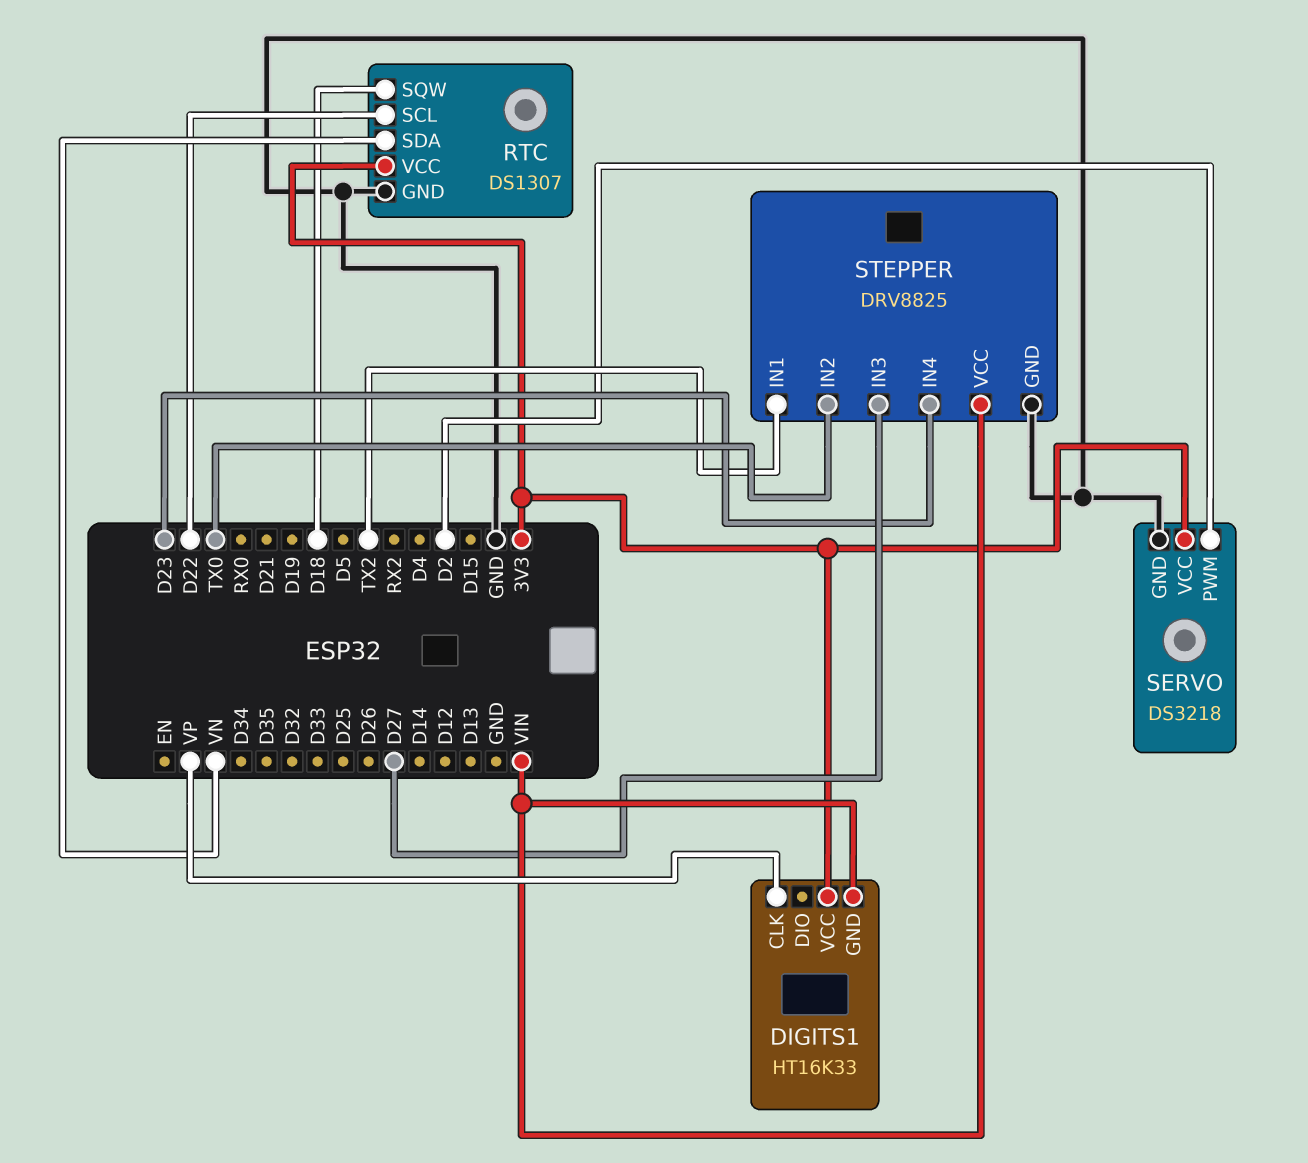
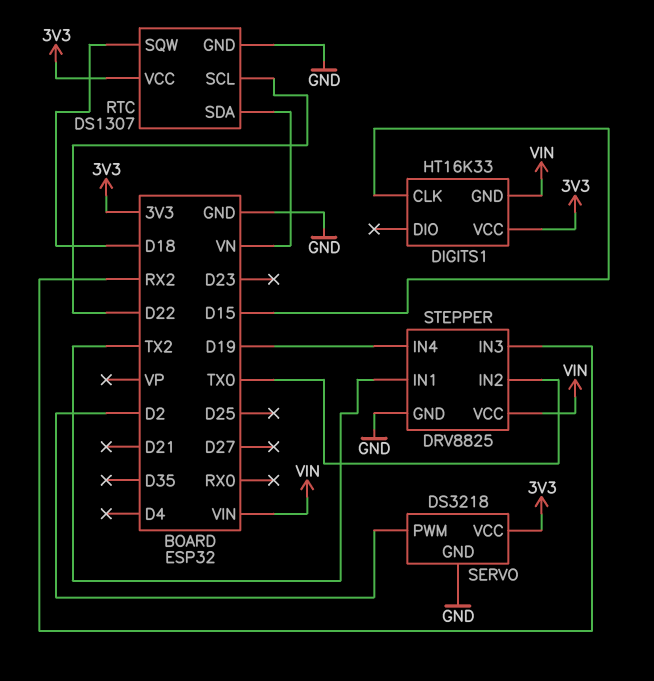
DIGITS1 pin CLK: VP -> D15
STEPPER pin IN3: D27 -> RX2
STEPPER pin IN4: D23 -> D19

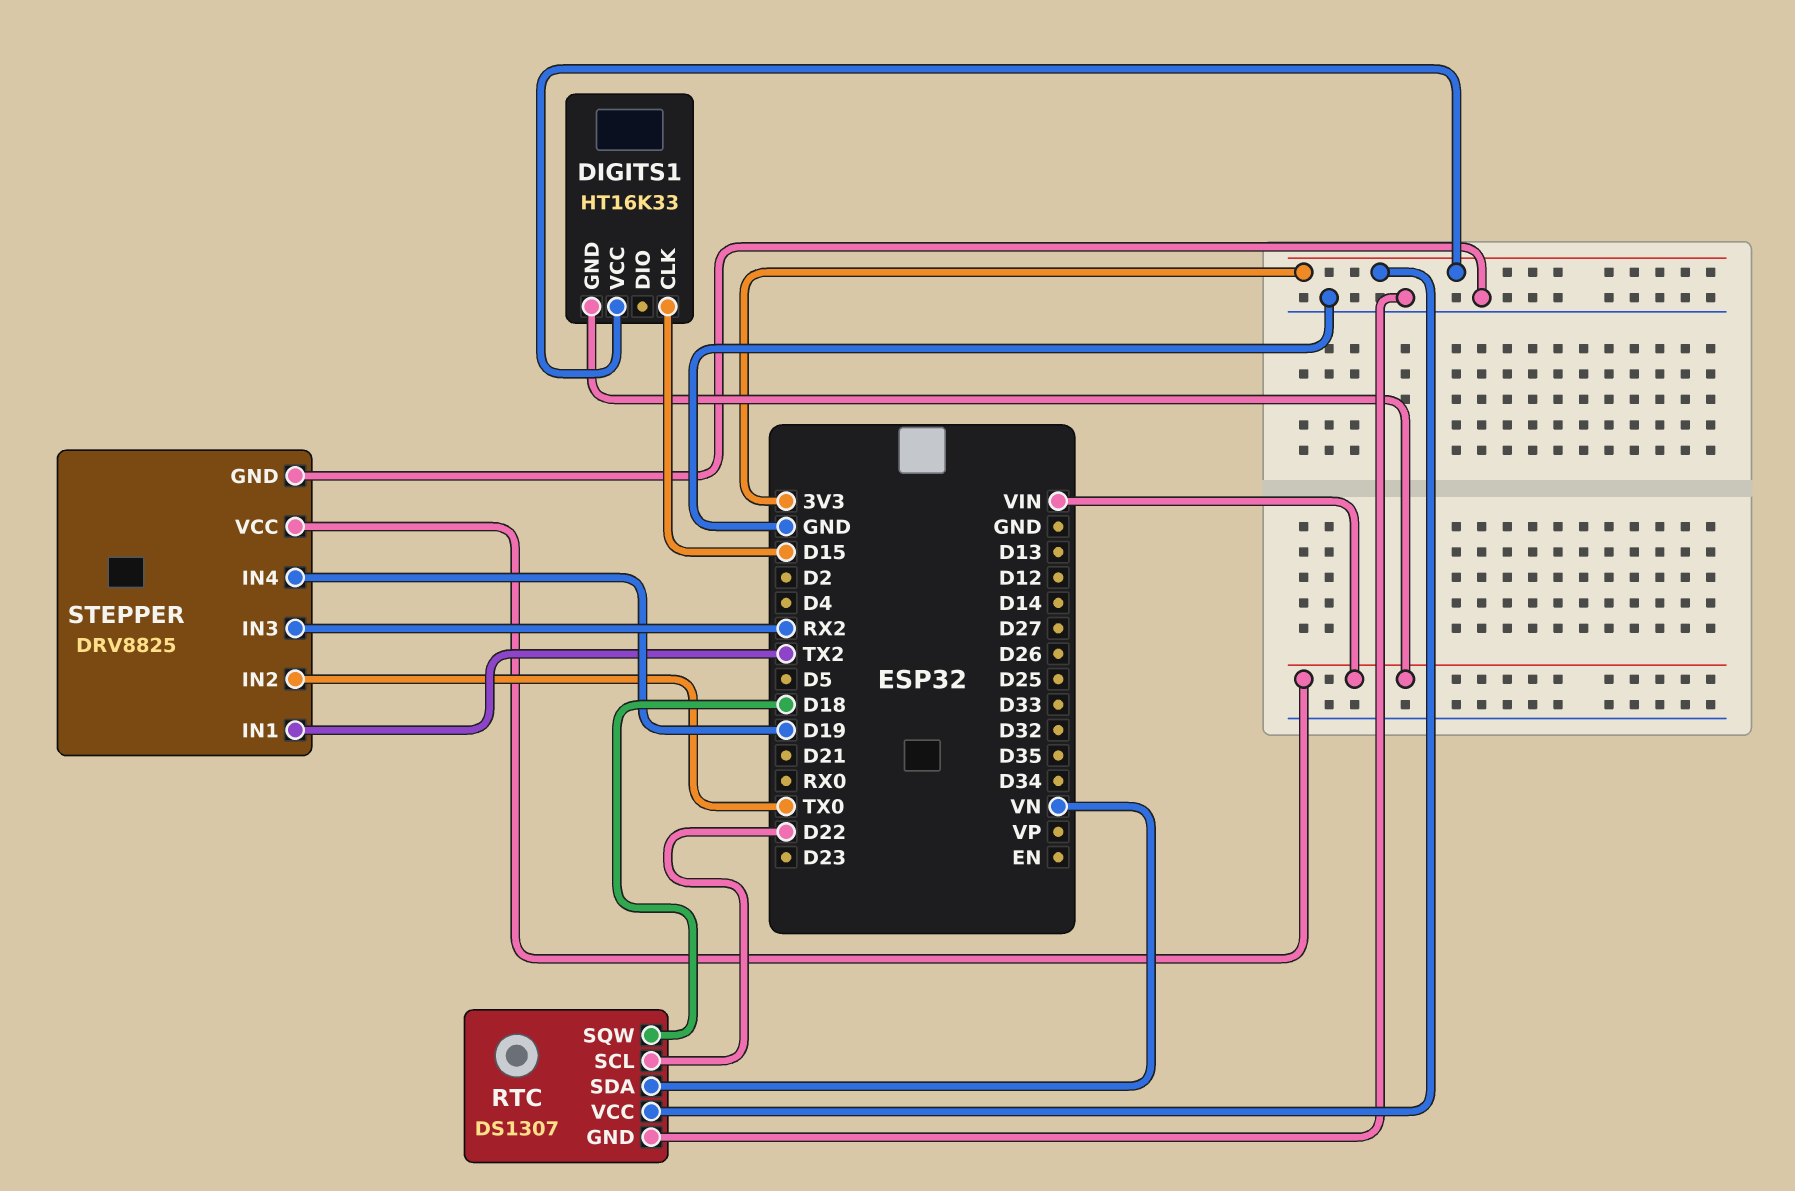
SERVO: DS3218 -> none
SERVO pin GND: GND -> none
SERVO pin PWM: D2 -> none
SERVO pin VCC: 3V3 -> none

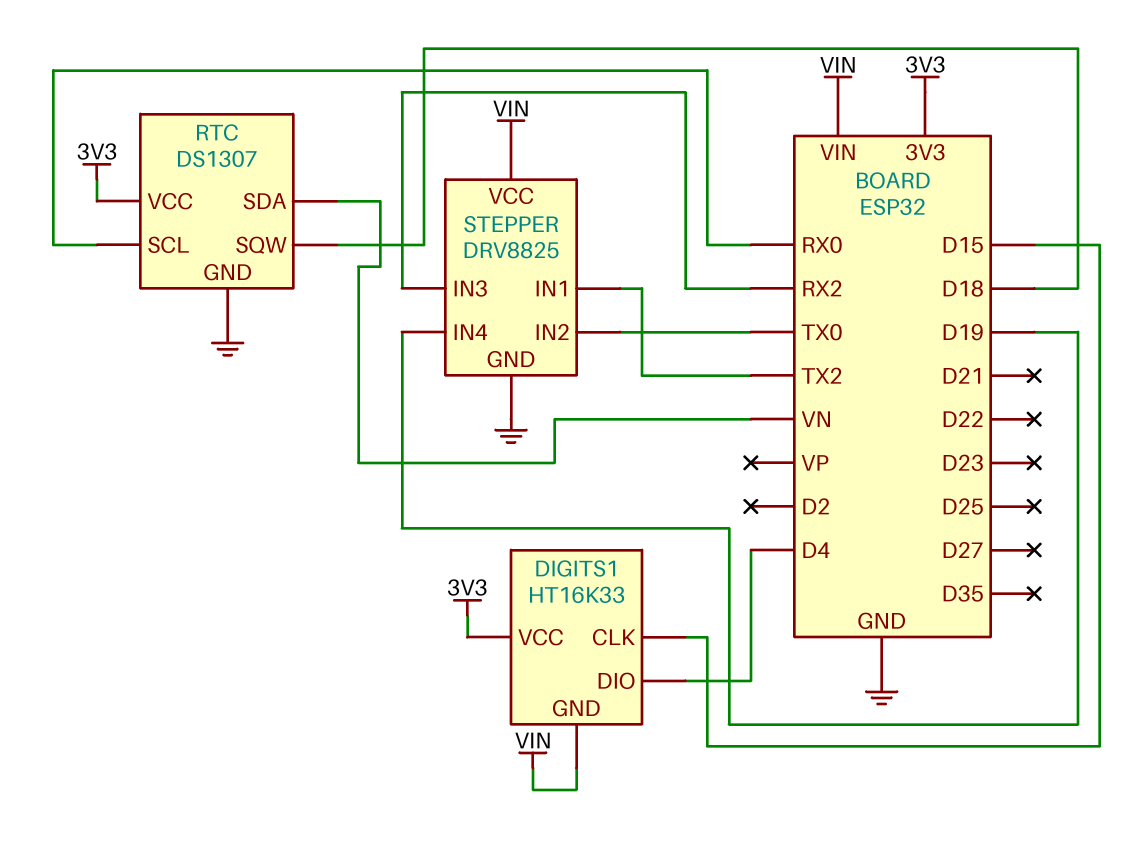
DIGITS1 pin DIO: none -> D4
RTC pin SCL: D22 -> RX0

